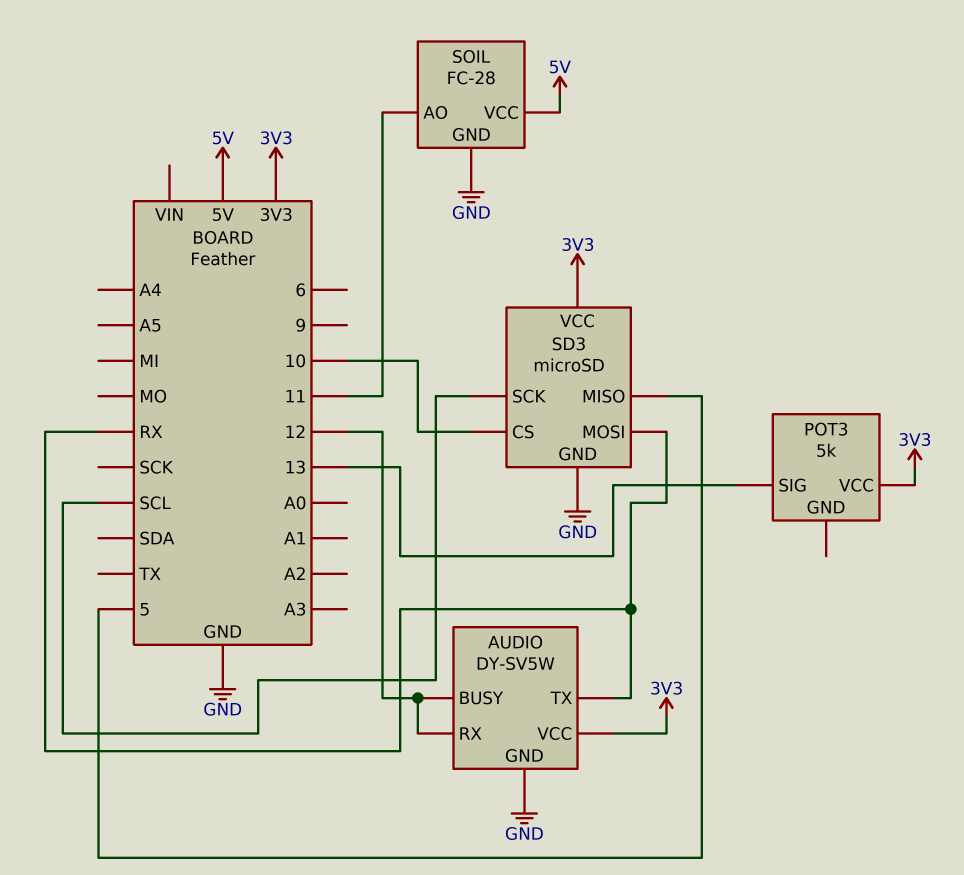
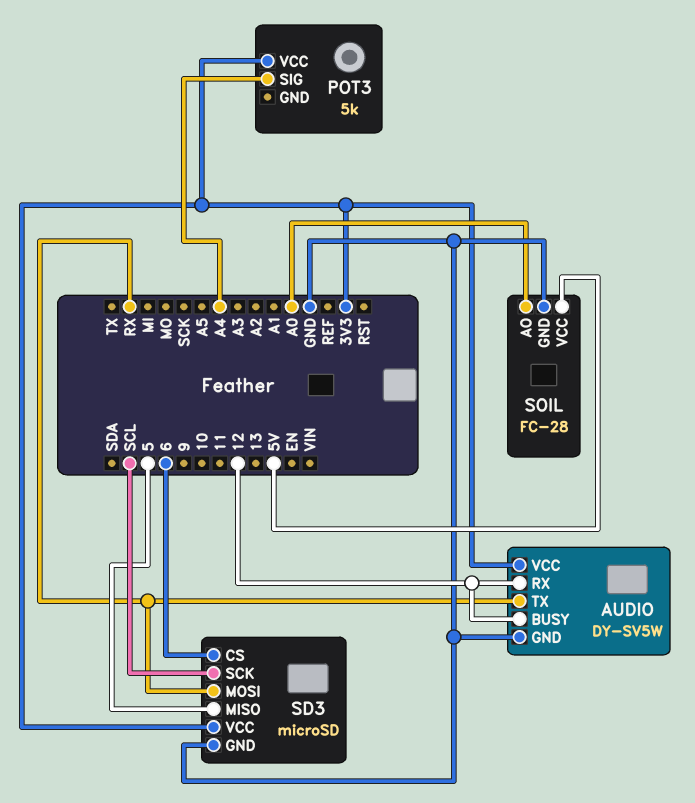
POT3 pin SIG: 13 -> A4
SD3 pin CS: 10 -> 6
SOIL pin AO: 11 -> A0

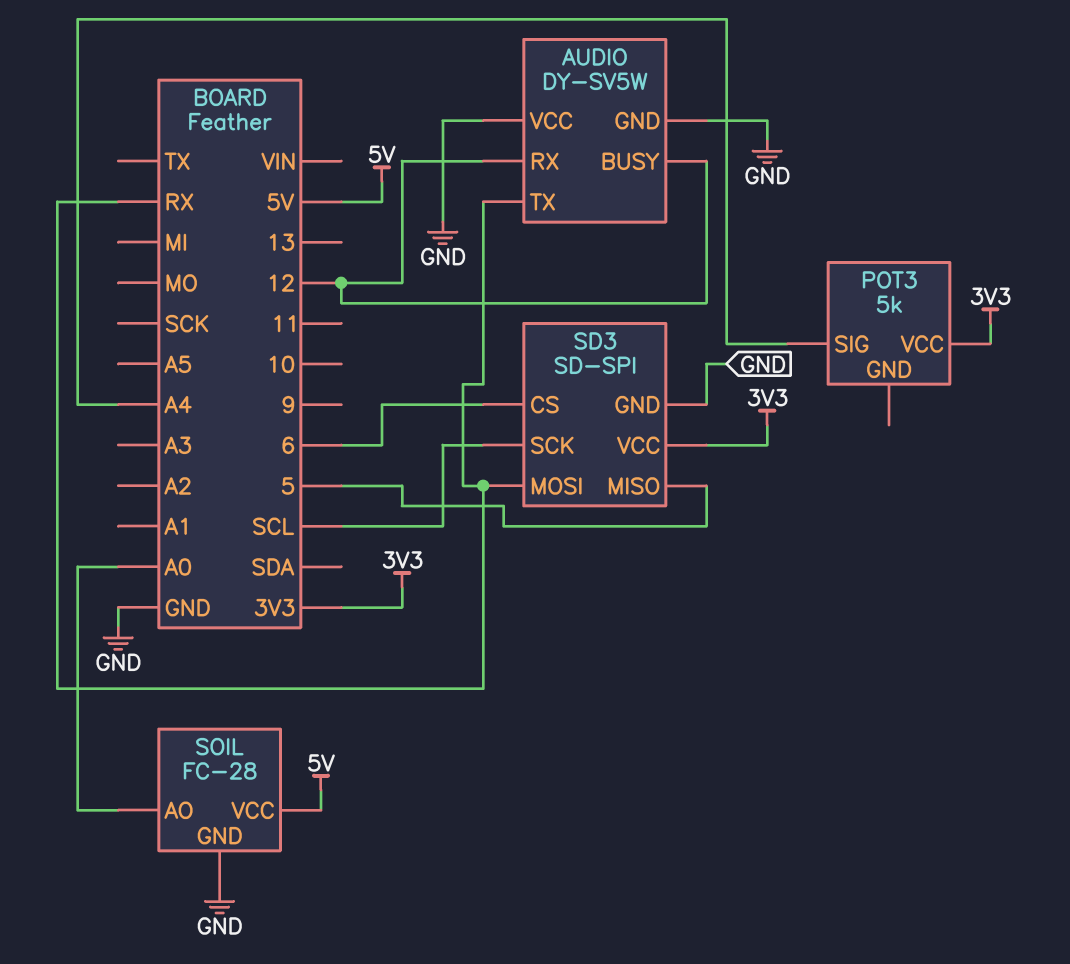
AUDIO pin VCC: 3V3 -> GND
SD3: microSD -> SD-SPI

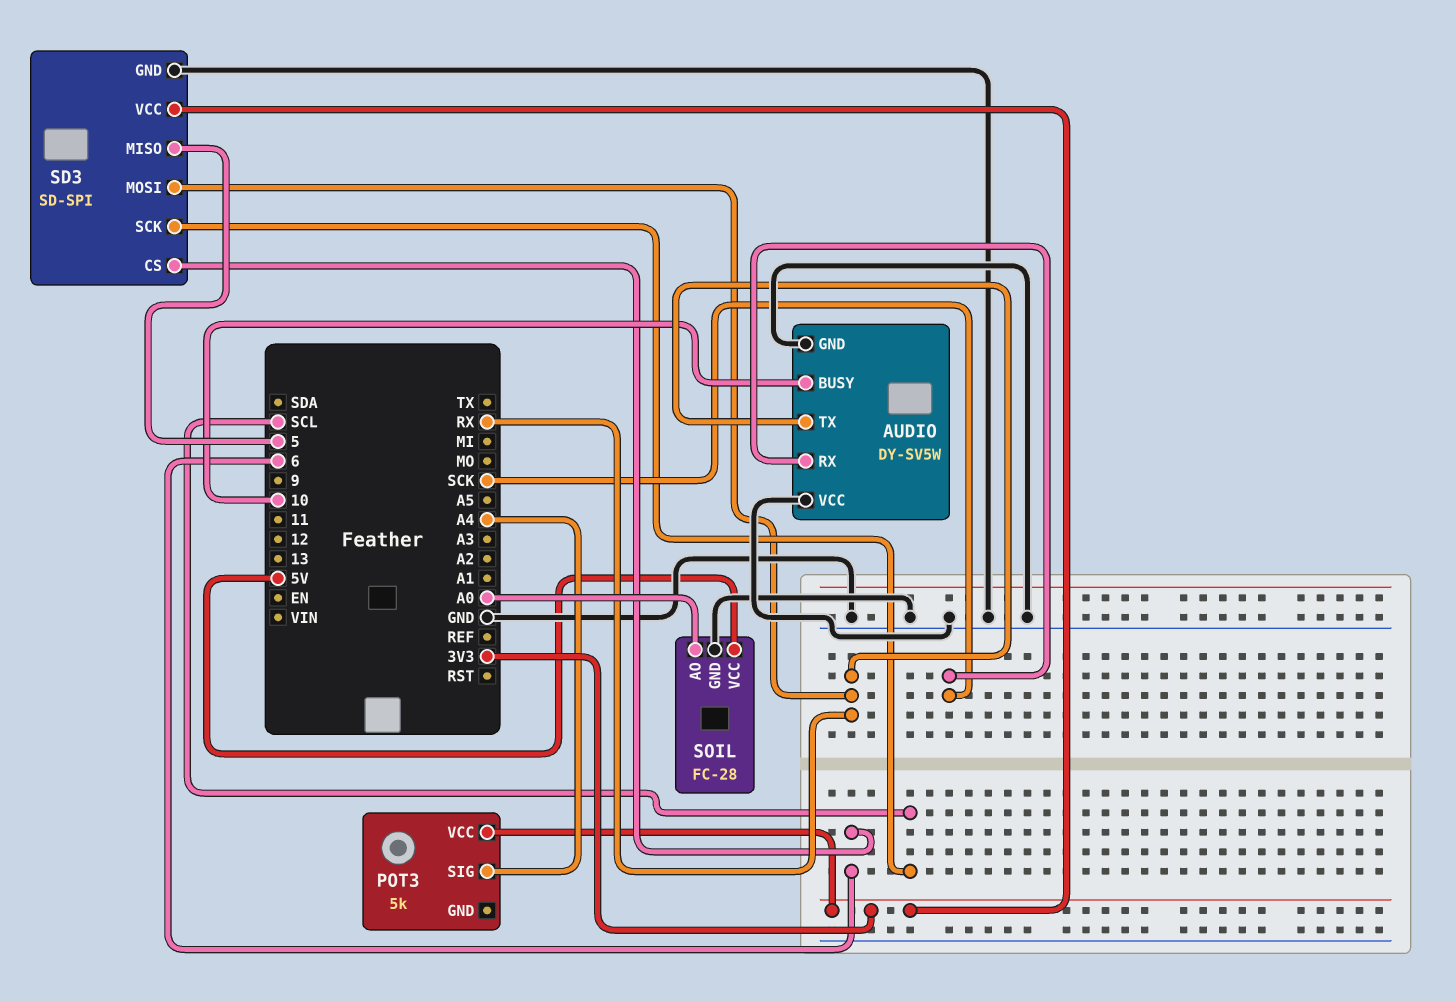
AUDIO pin BUSY: 12 -> 10
AUDIO pin RX: 12 -> SCK

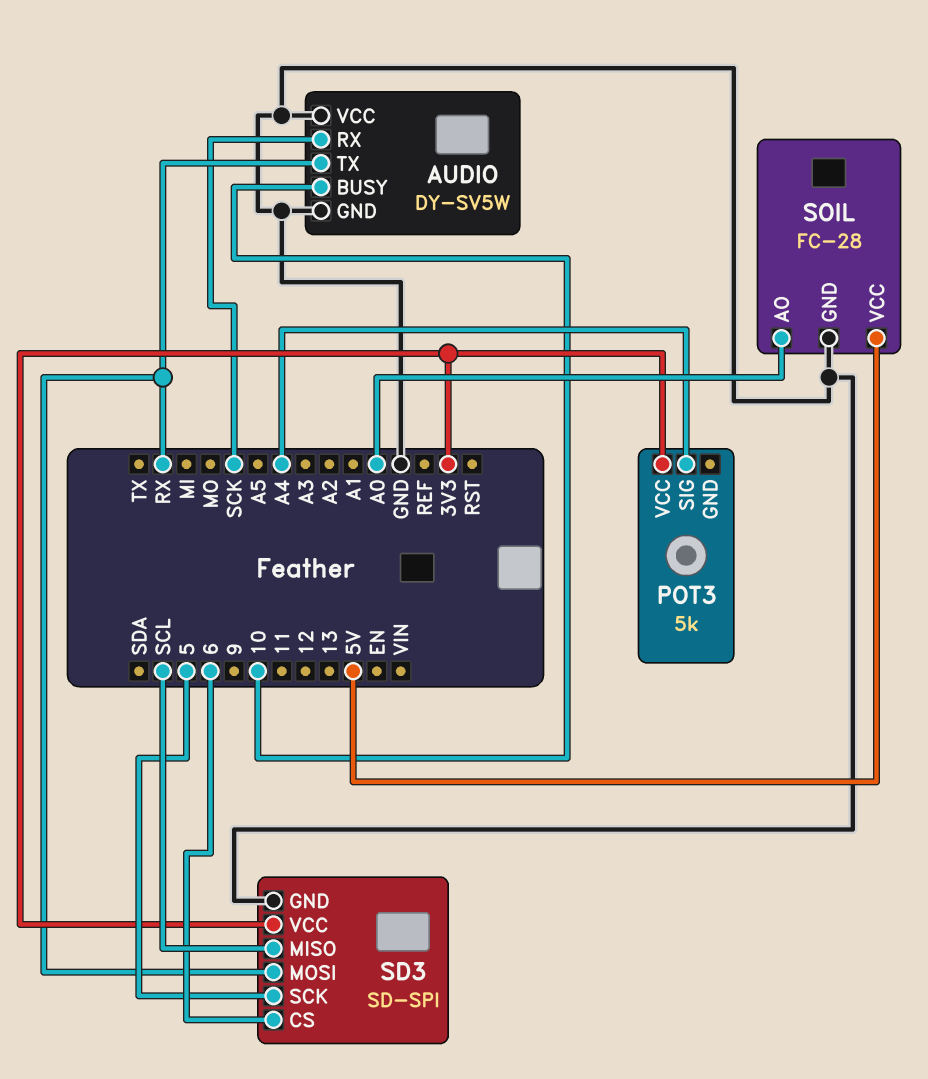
SD3 pin MISO: 5 -> SCL
SD3 pin SCK: SCL -> 5

